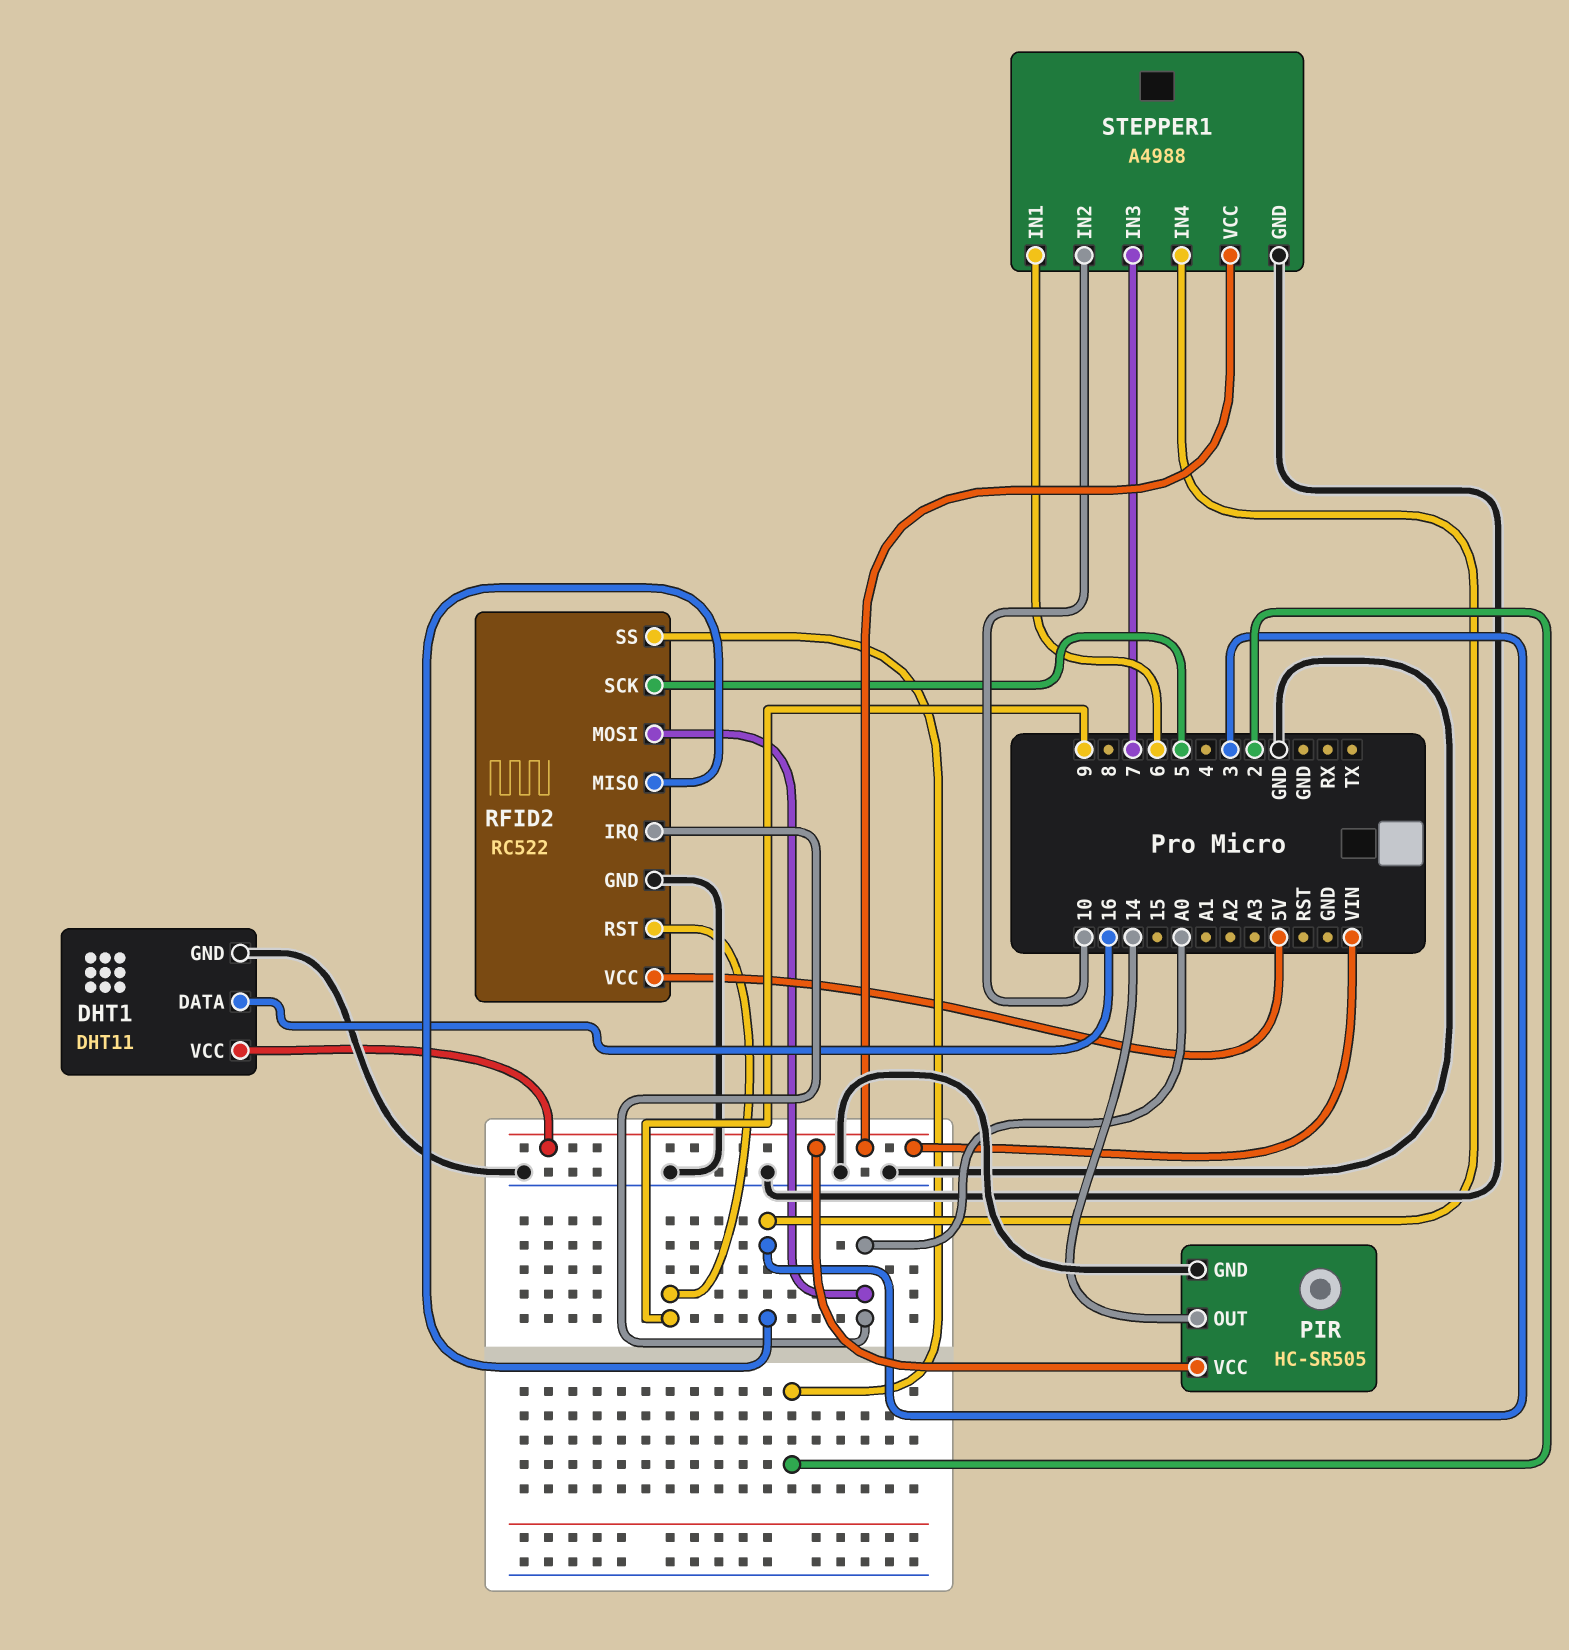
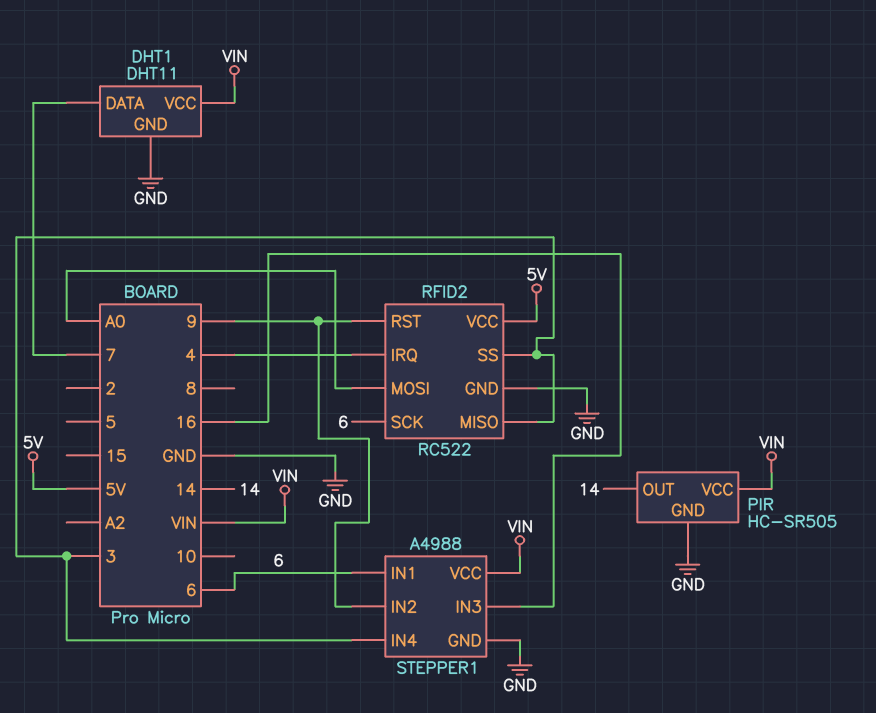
DHT1 pin DATA: 16 -> 7
RFID2 pin IRQ: A0 -> 4
RFID2 pin SCK: 5 -> 6
RFID2 pin SS: 2 -> 3
STEPPER1 pin IN2: 10 -> 9
STEPPER1 pin IN3: 7 -> 16

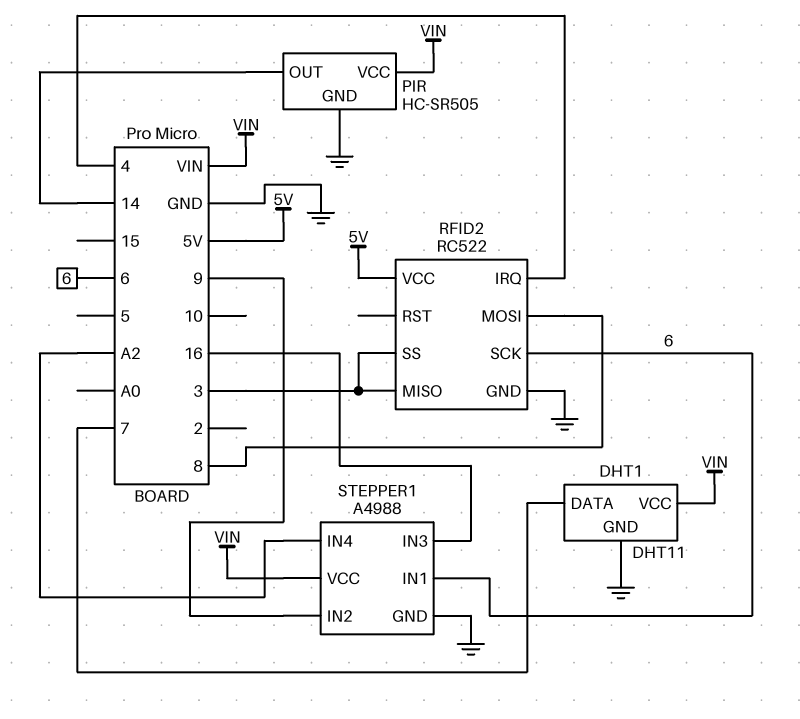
RFID2 pin MOSI: A0 -> 8
RFID2 pin RST: 9 -> none
STEPPER1 pin IN4: 3 -> A2

